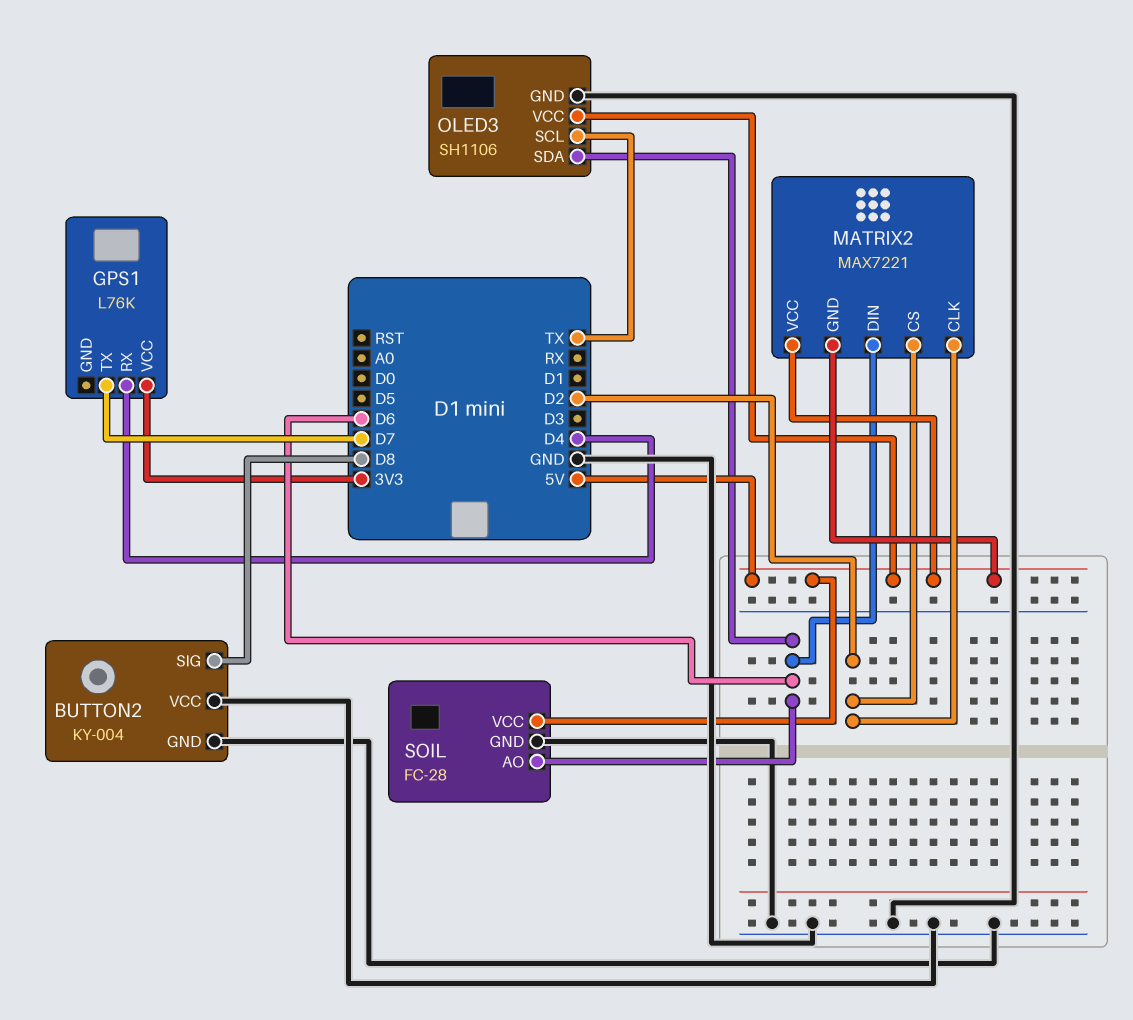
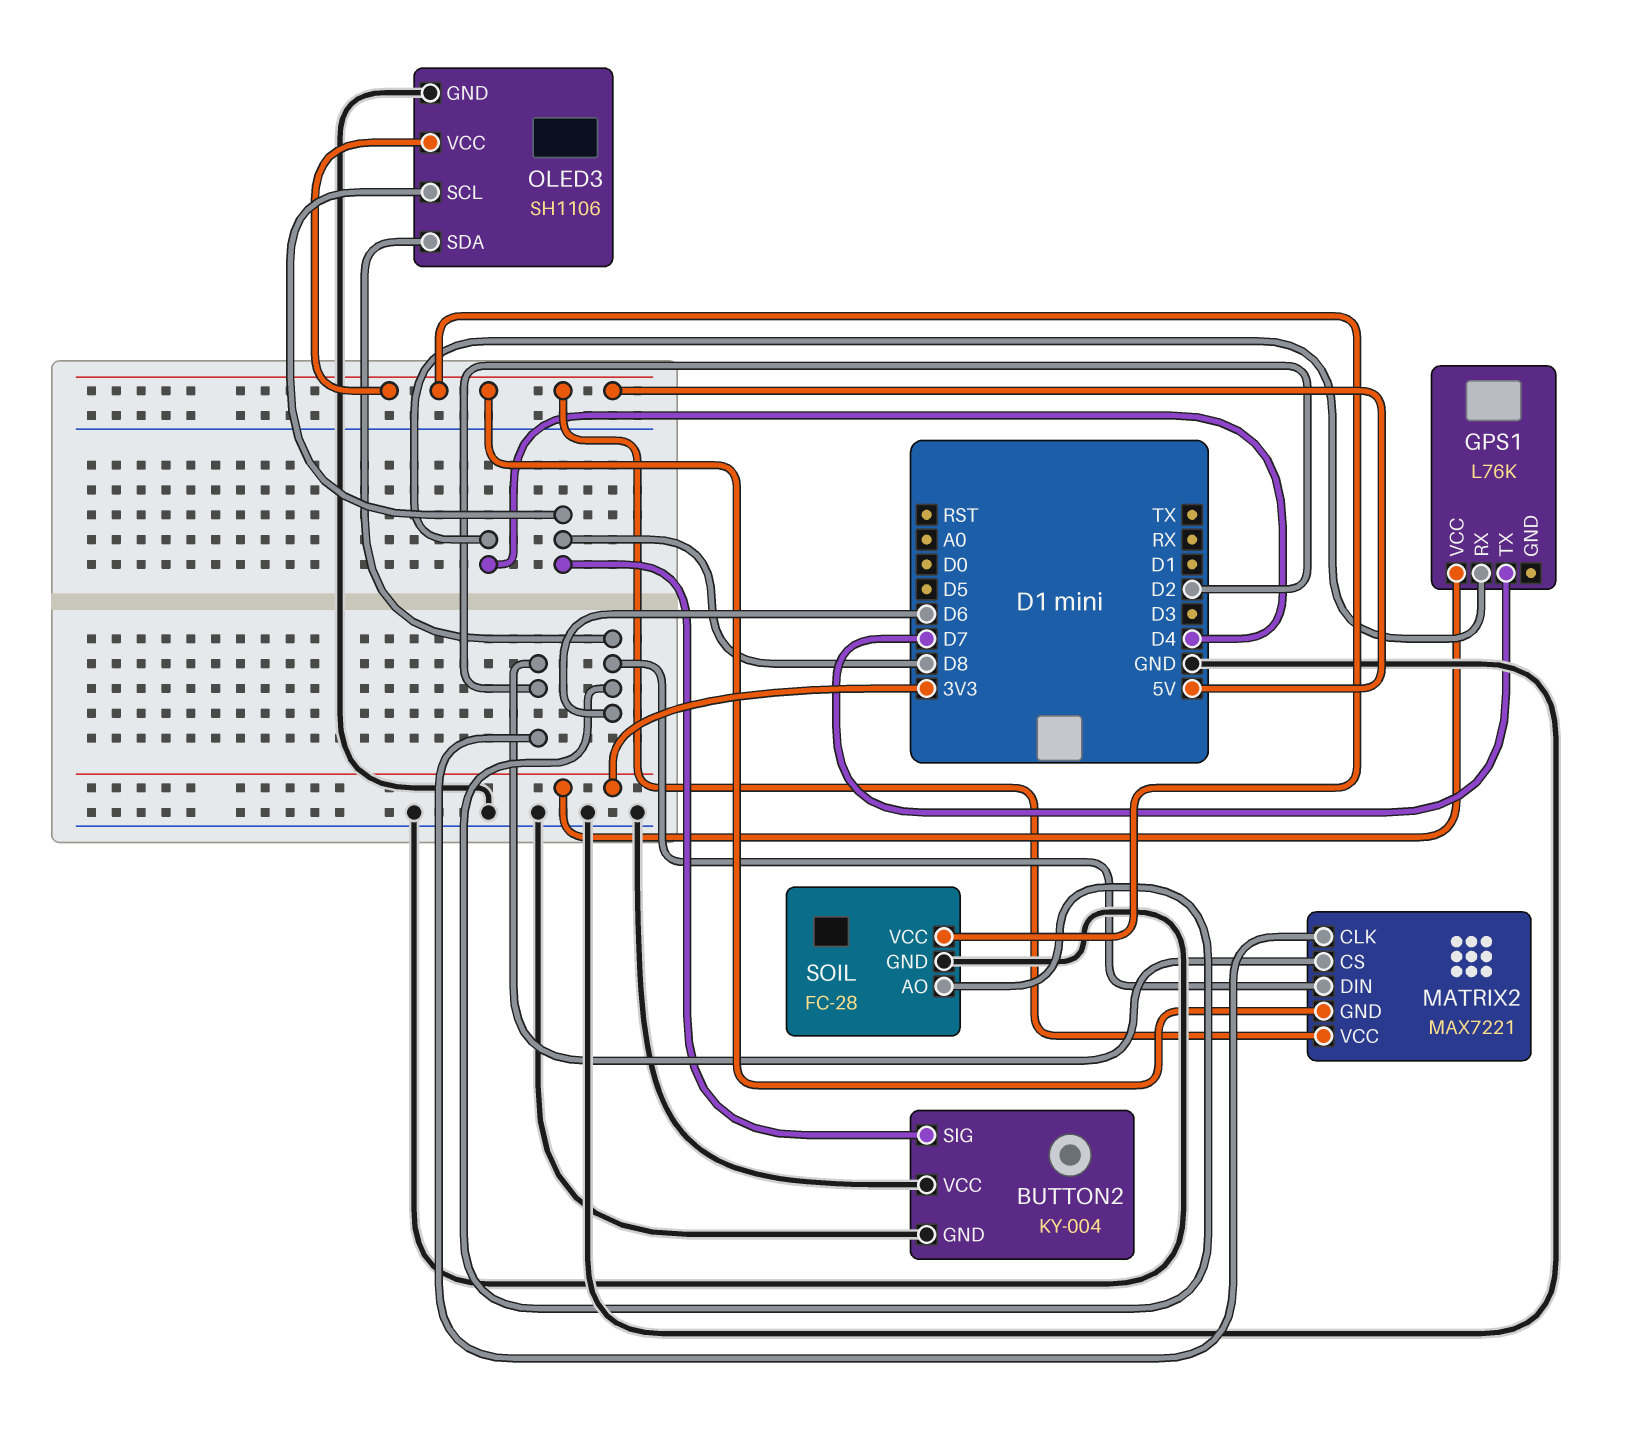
OLED3 pin SCL: TX -> D8

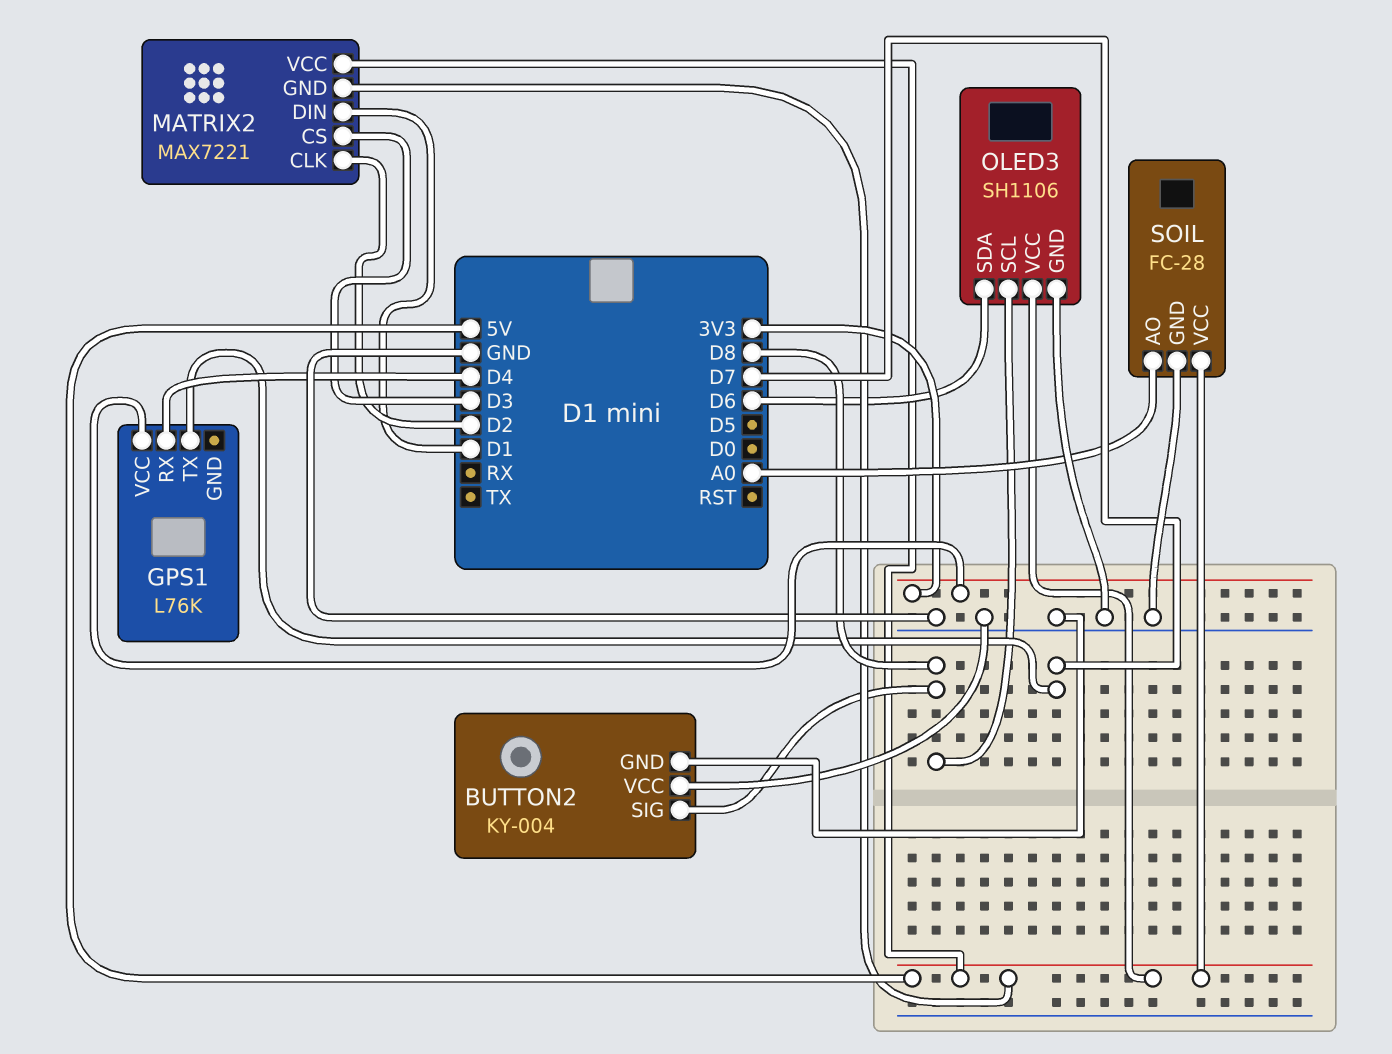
MATRIX2 pin CS: D2 -> D3
MATRIX2 pin DIN: D6 -> D1
SOIL pin AO: D6 -> A0

